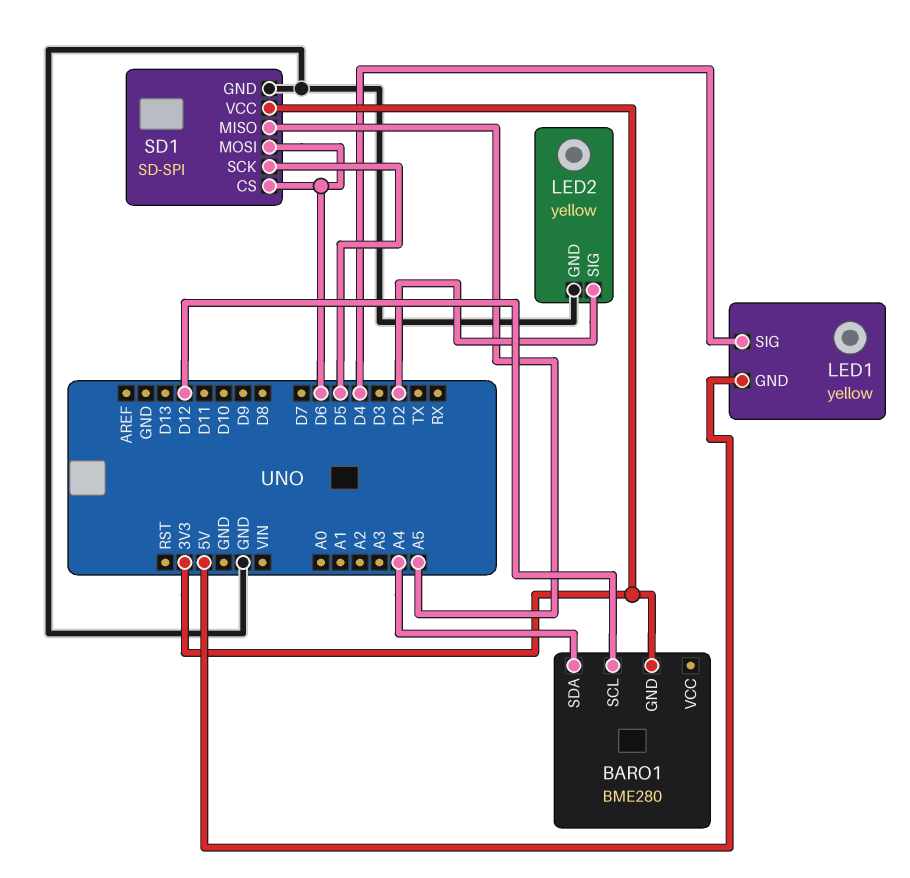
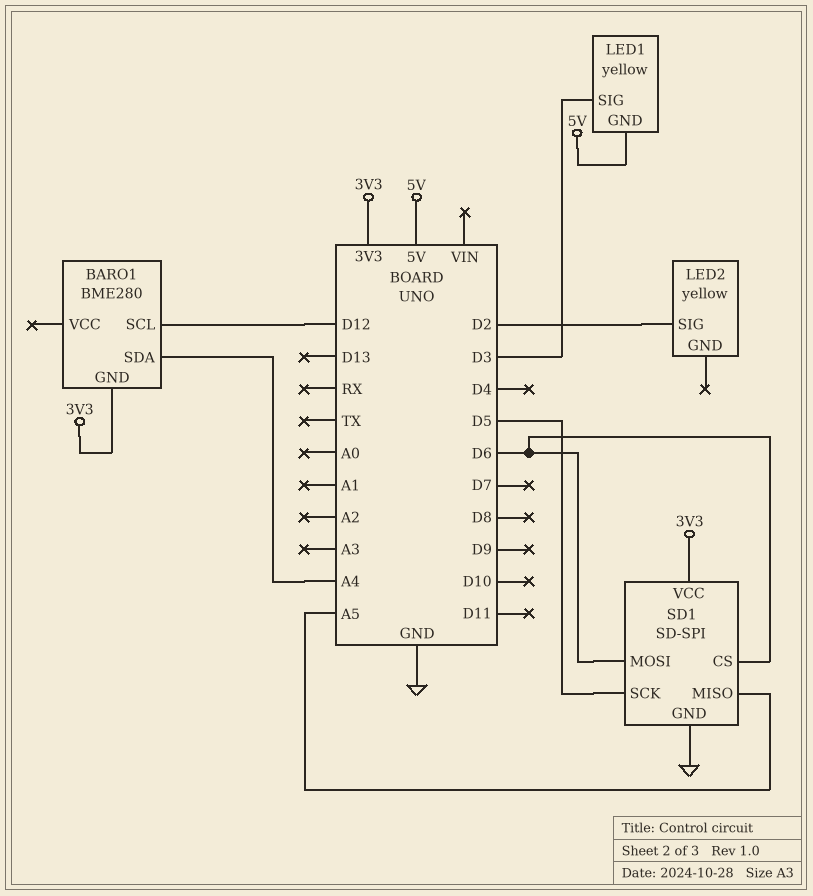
LED1 pin SIG: D4 -> D3
LED2 pin GND: GND -> none

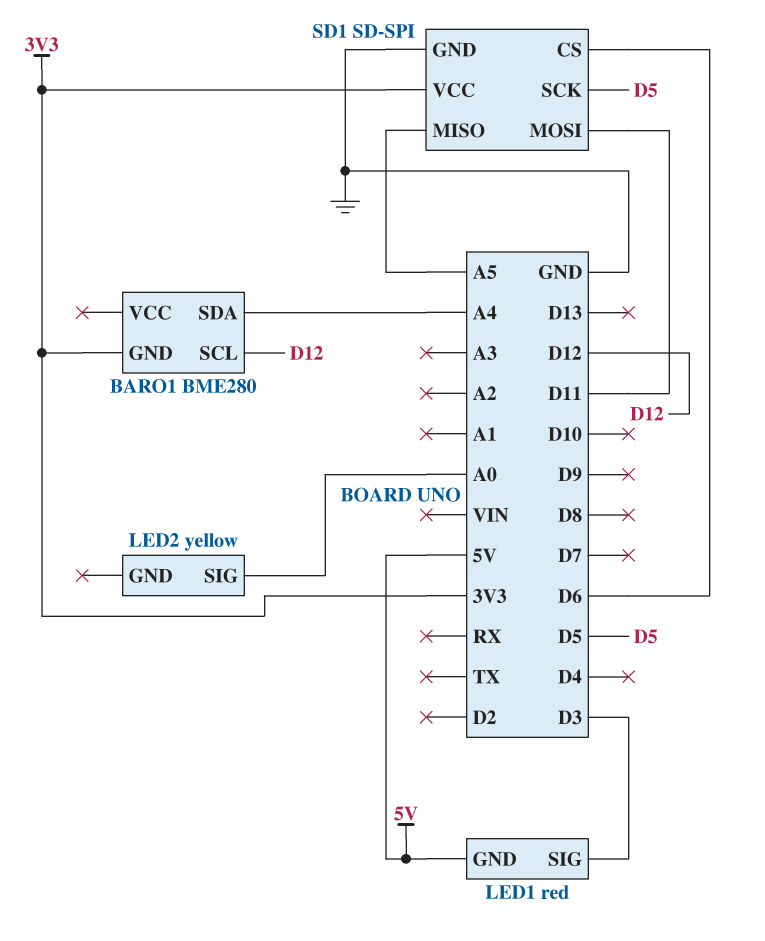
LED1: yellow -> red
LED2 pin SIG: D2 -> A0
SD1 pin MOSI: D6 -> D11

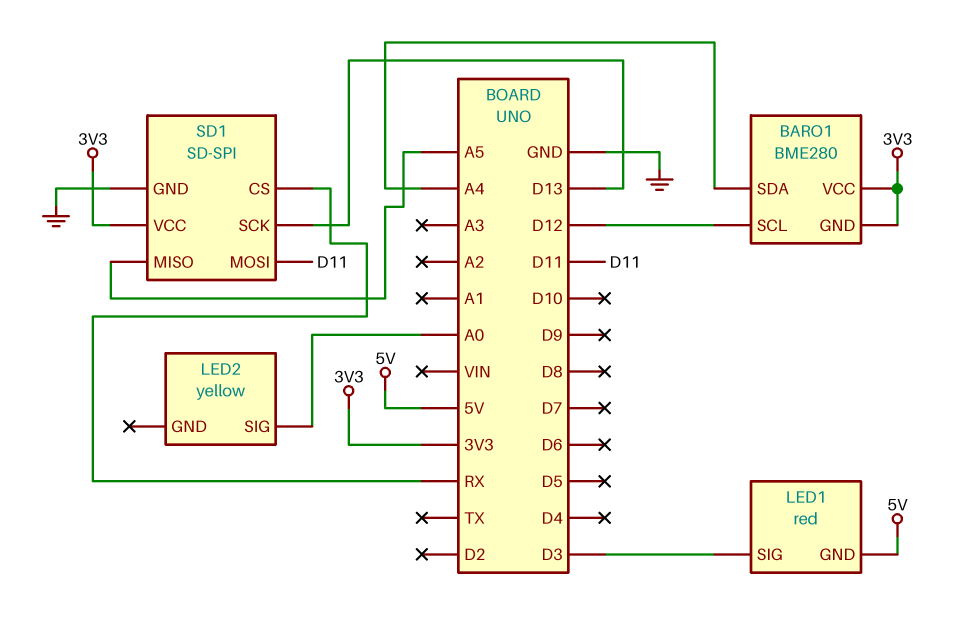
BARO1 pin VCC: none -> 3V3
SD1 pin CS: D6 -> RX
SD1 pin SCK: D5 -> D13

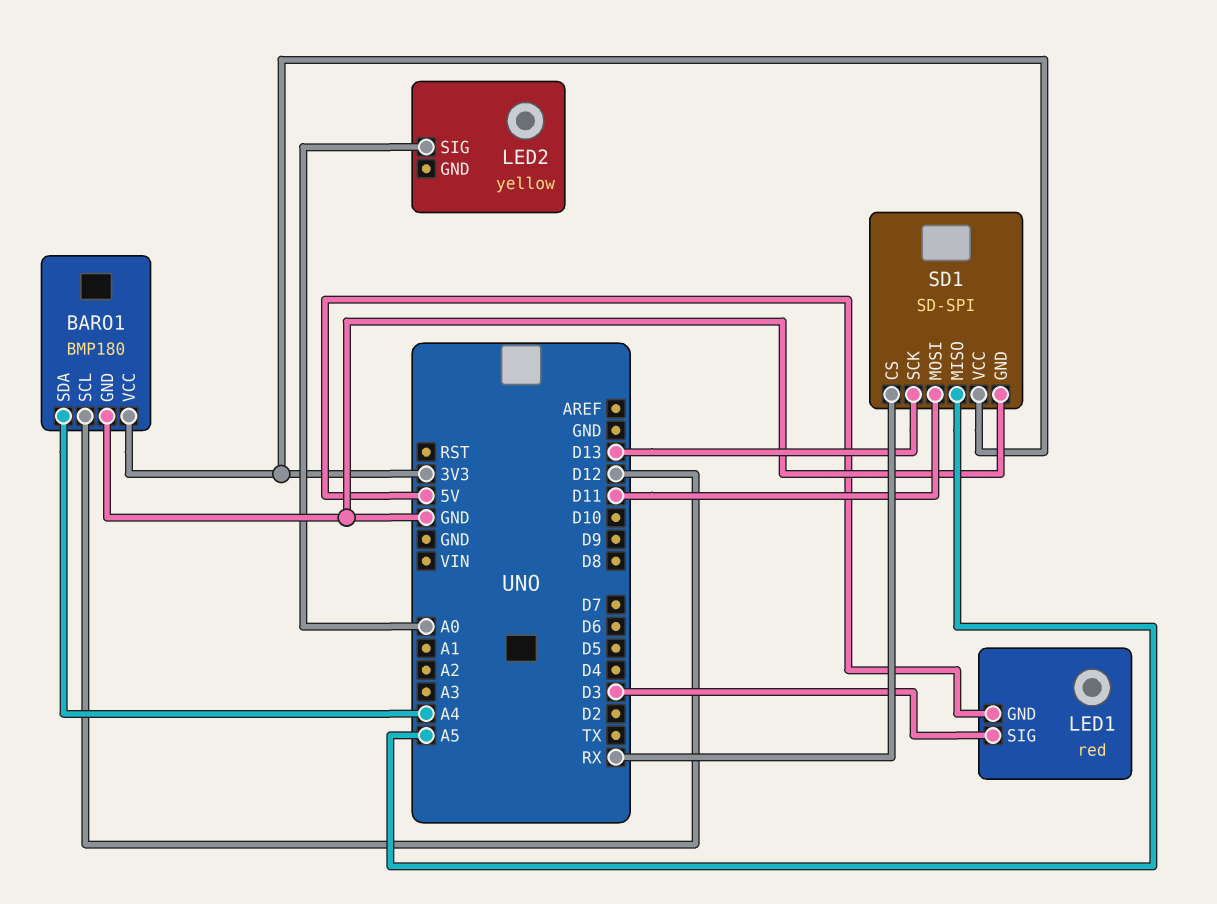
BARO1: BME280 -> BMP180
BARO1 pin GND: 3V3 -> GND

